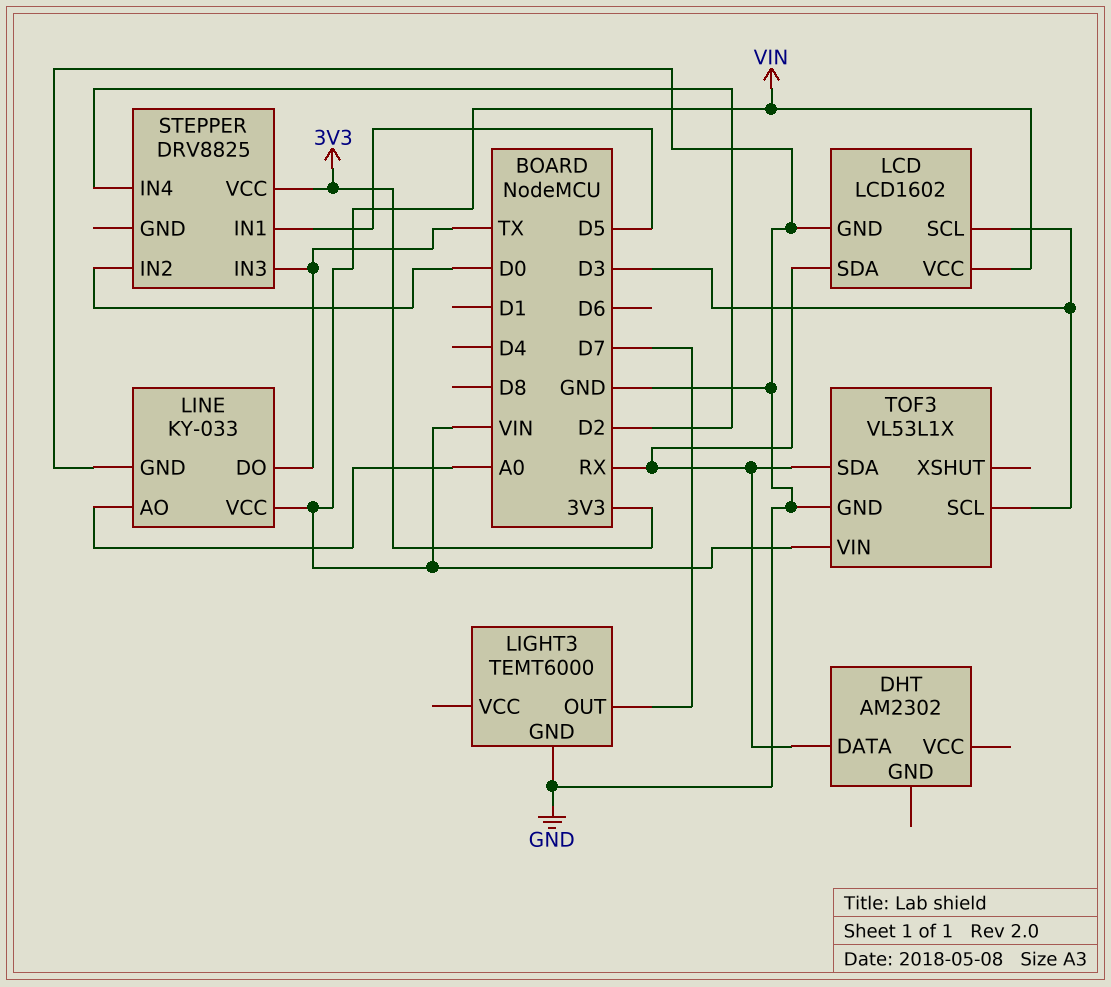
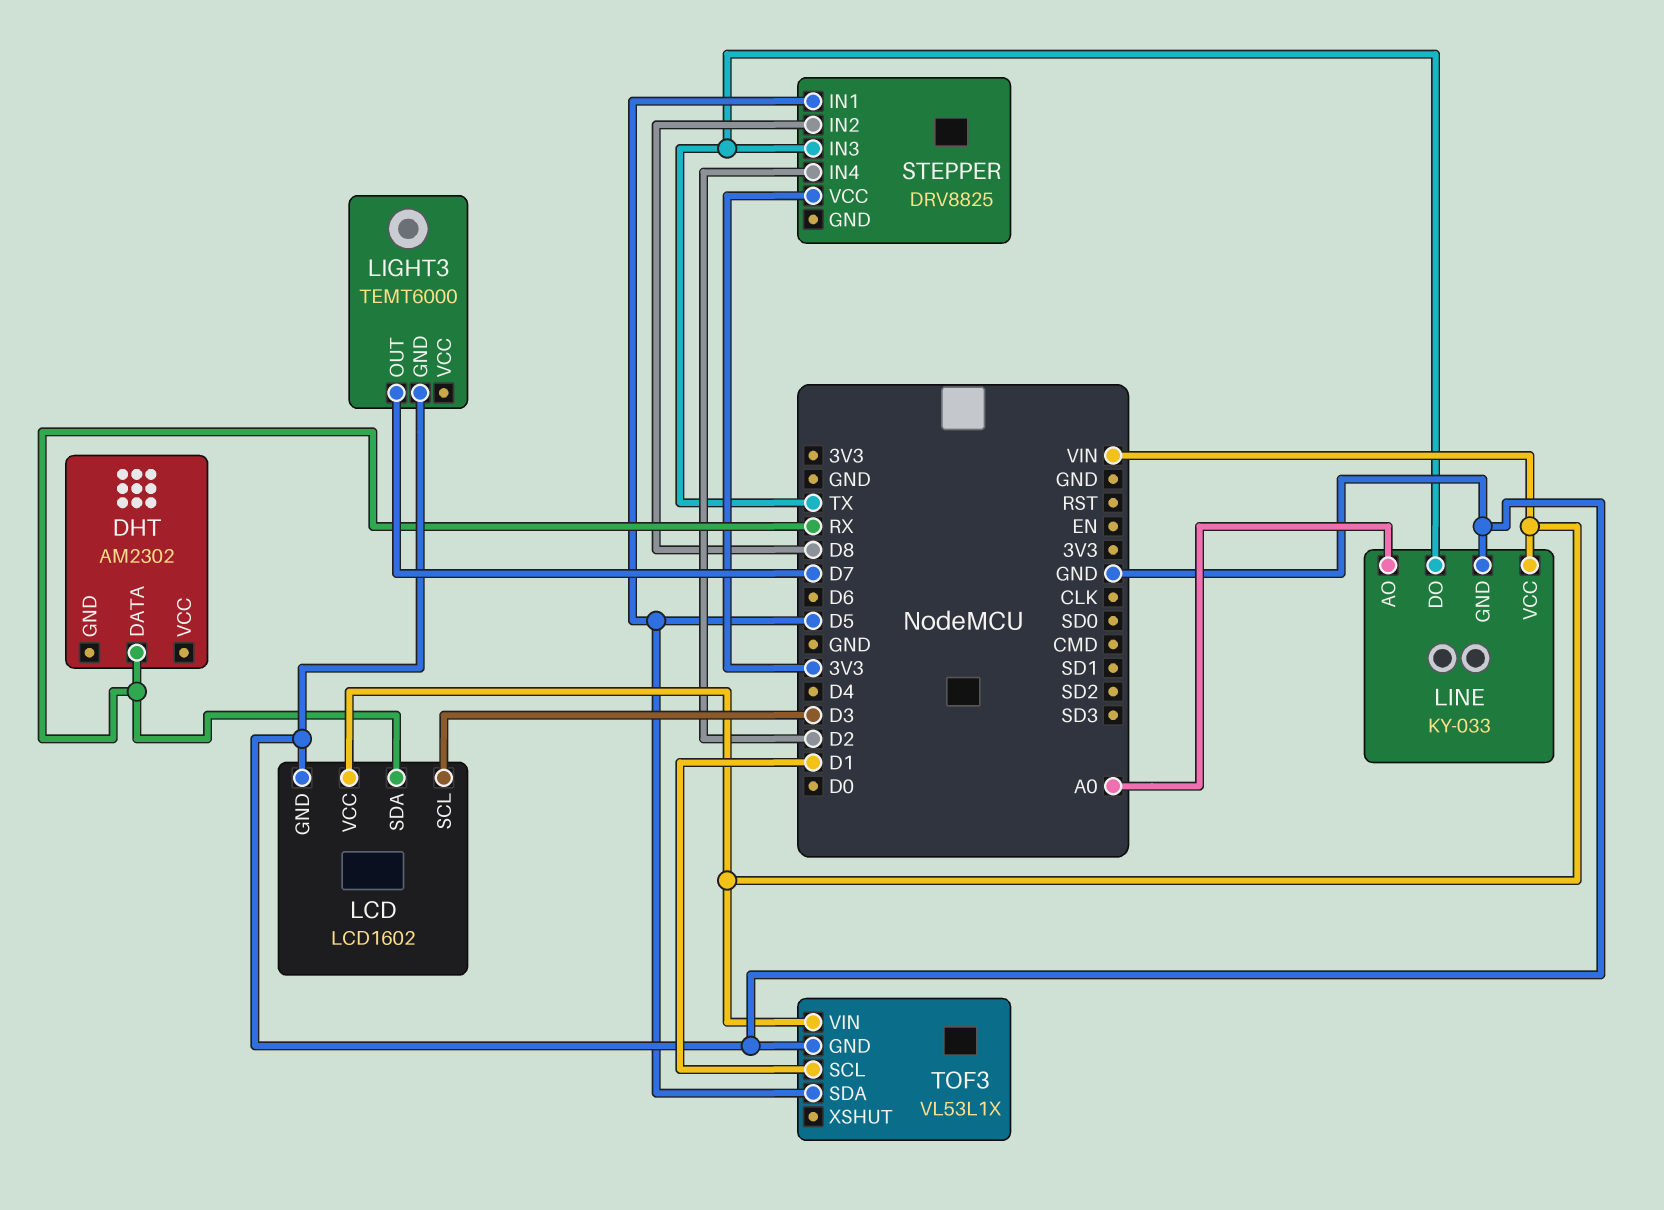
STEPPER pin IN2: D0 -> D8
TOF3 pin SCL: D3 -> D1
TOF3 pin SDA: RX -> D5

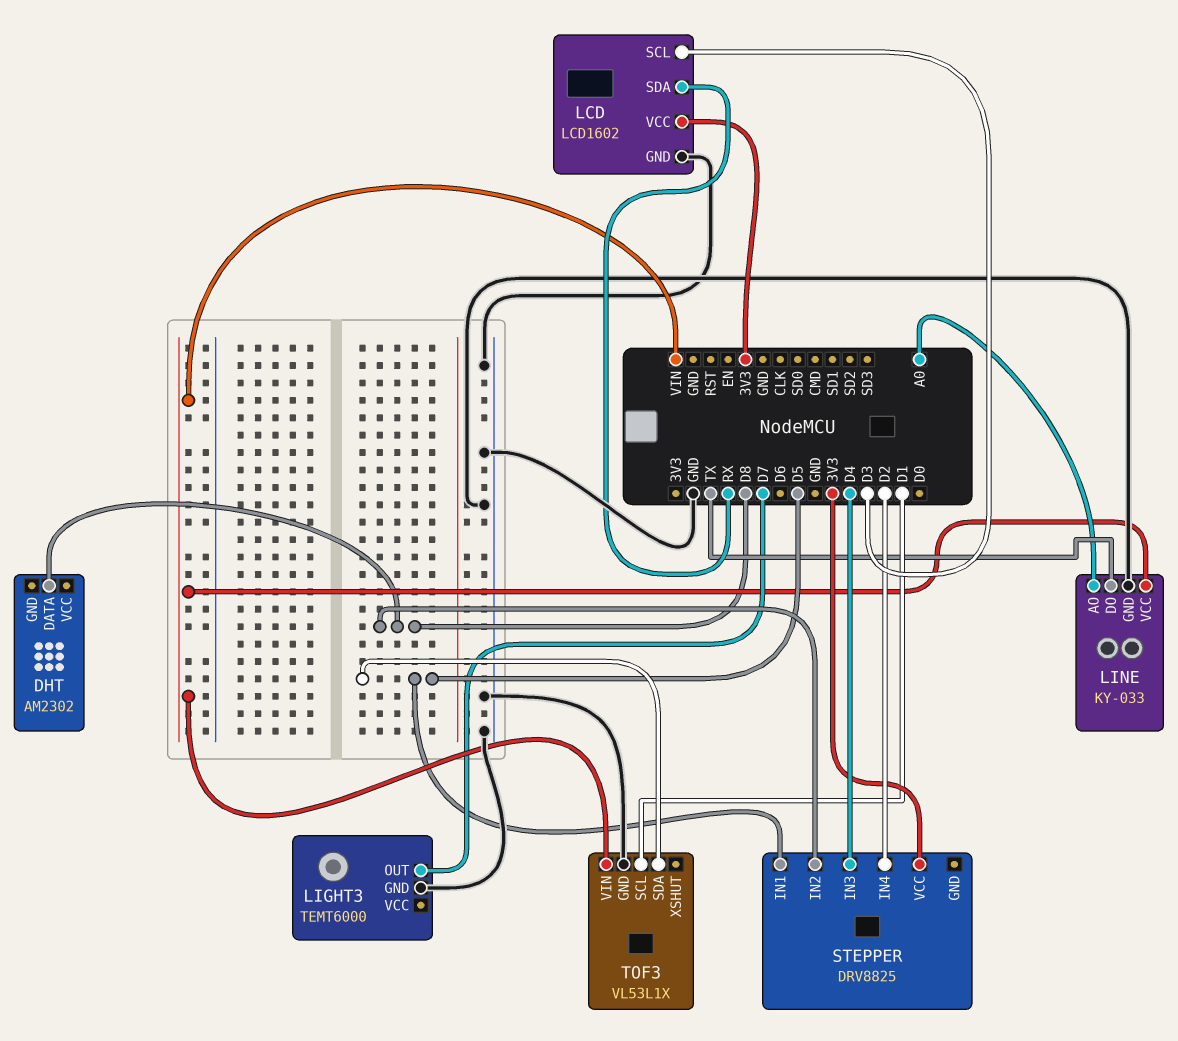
DHT pin DATA: RX -> D8
LCD pin VCC: VIN -> 3V3
STEPPER pin IN3: TX -> D4

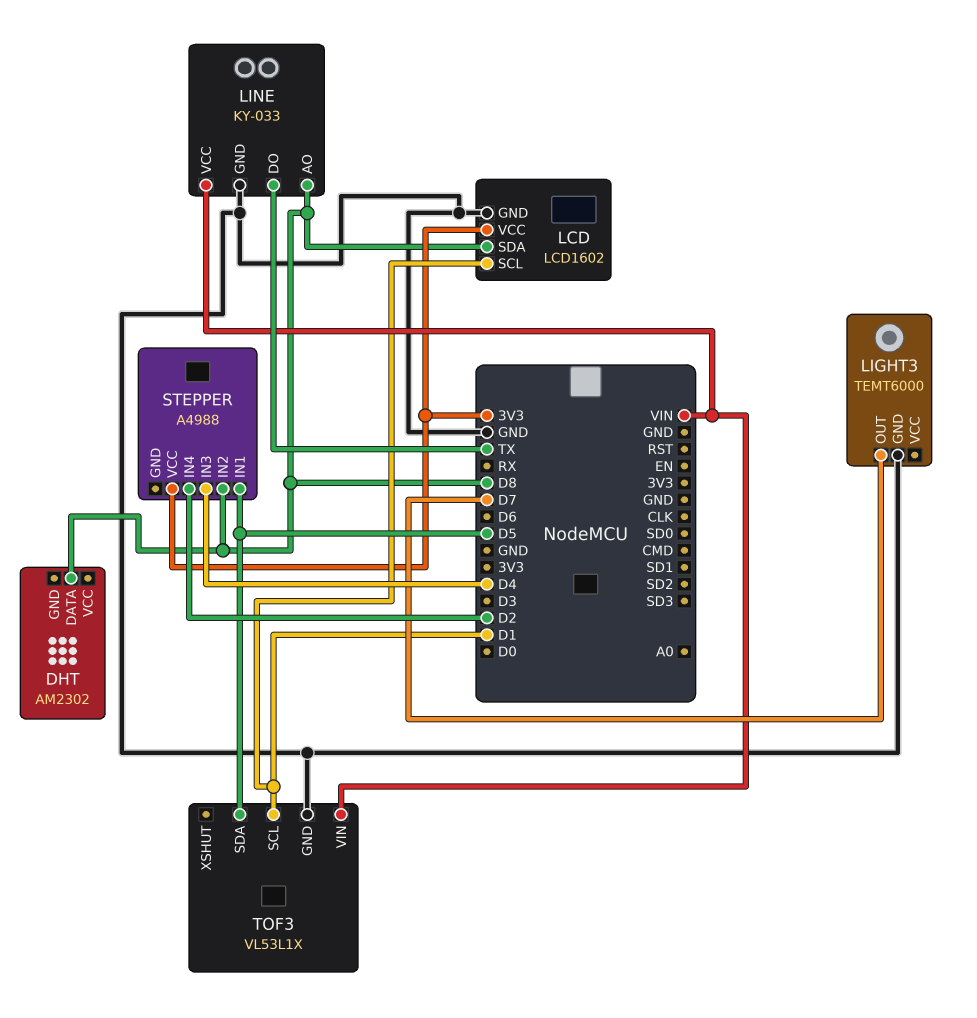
LCD pin SCL: D3 -> D1
LCD pin SDA: RX -> D8
LINE pin AO: A0 -> D8
STEPPER: DRV8825 -> A4988

